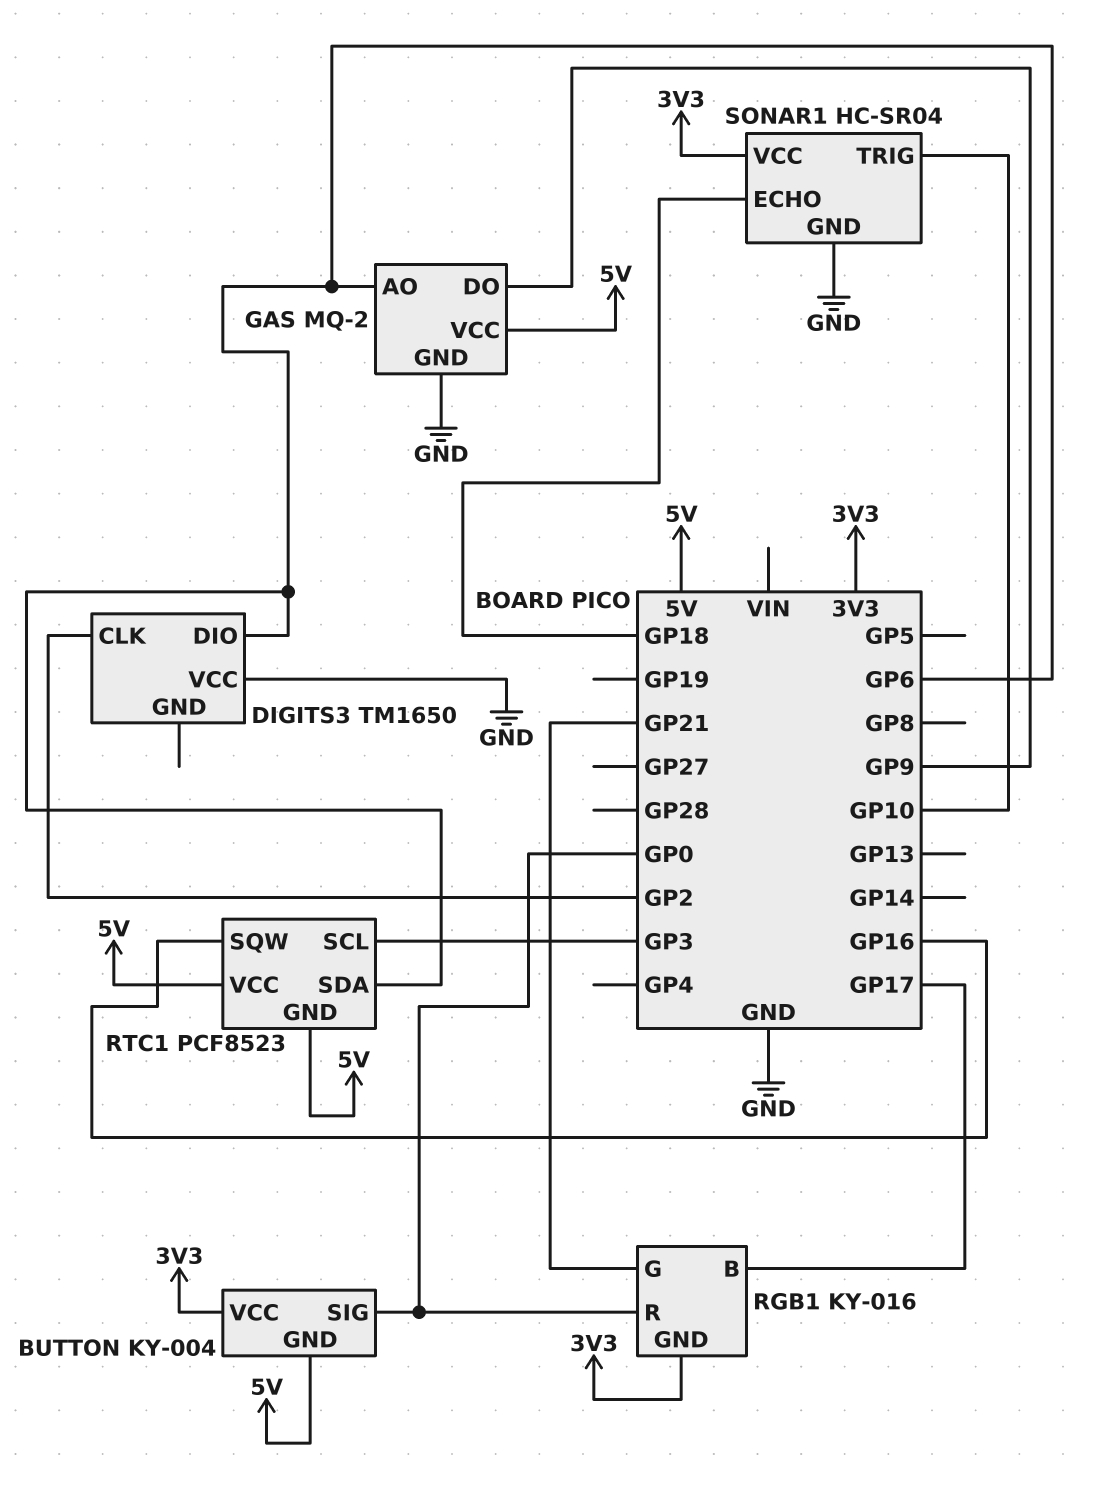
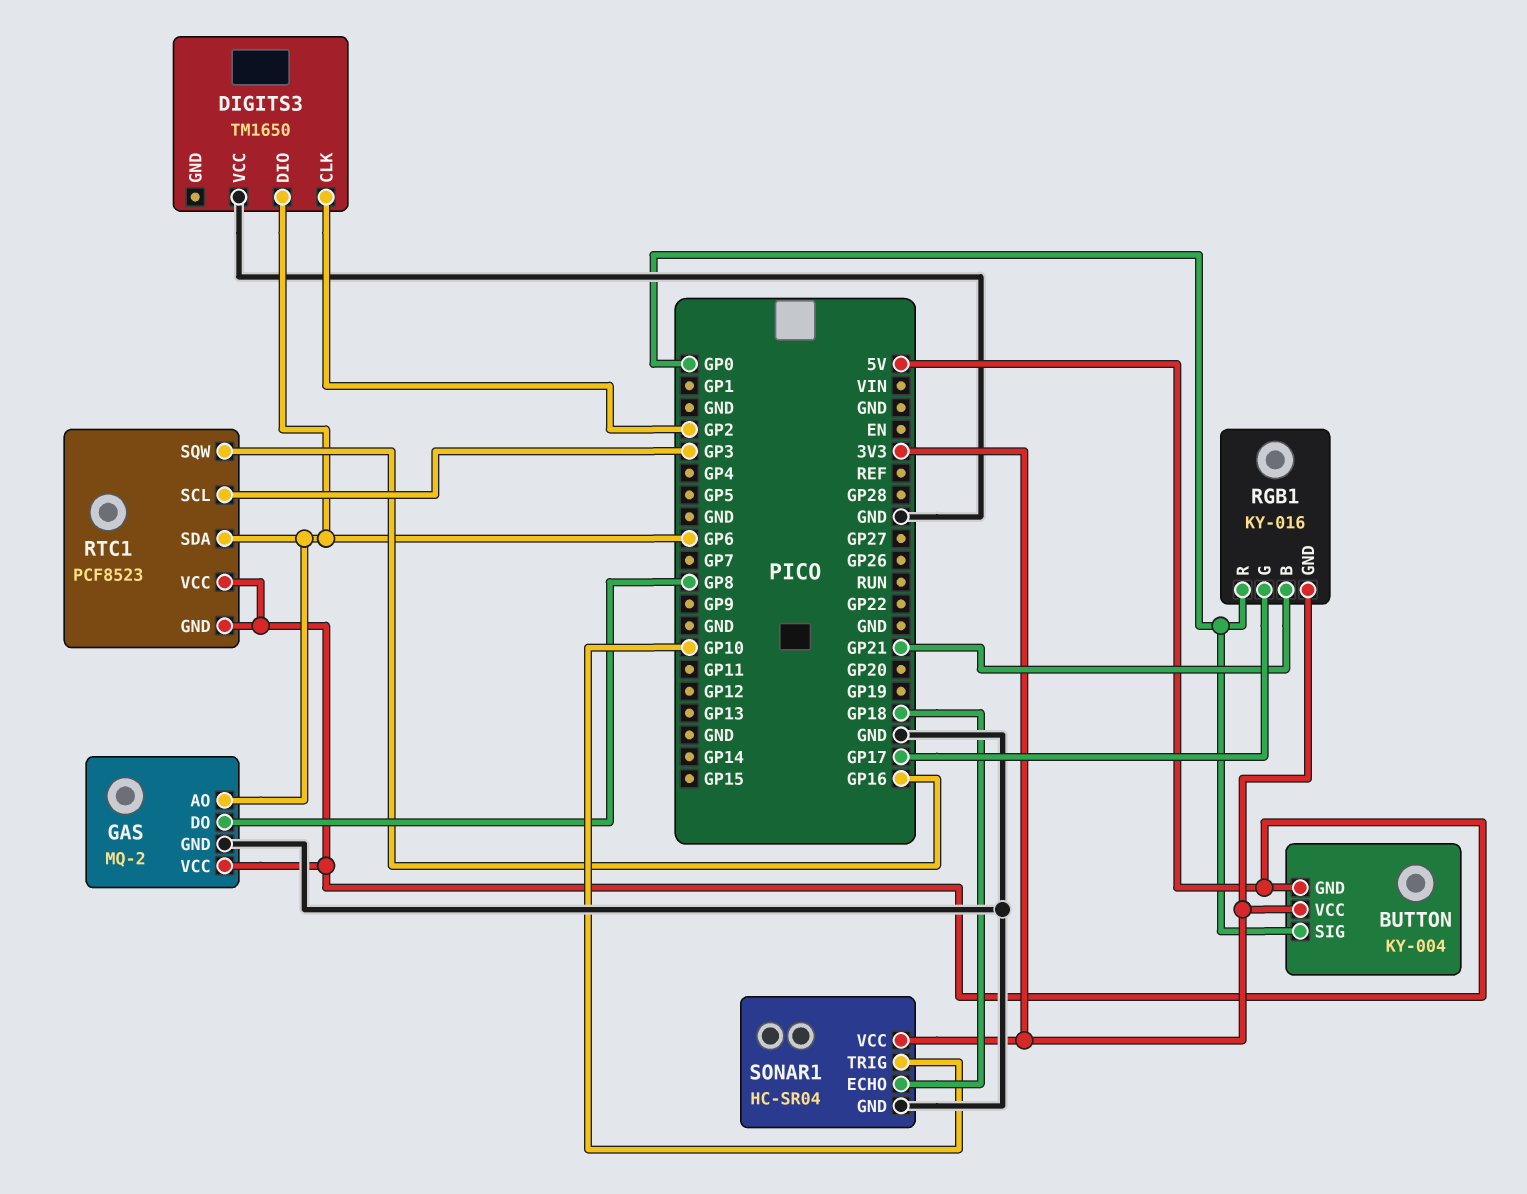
GAS pin DO: GP9 -> GP8
RGB1 pin B: GP17 -> GP21
RGB1 pin G: GP21 -> GP17

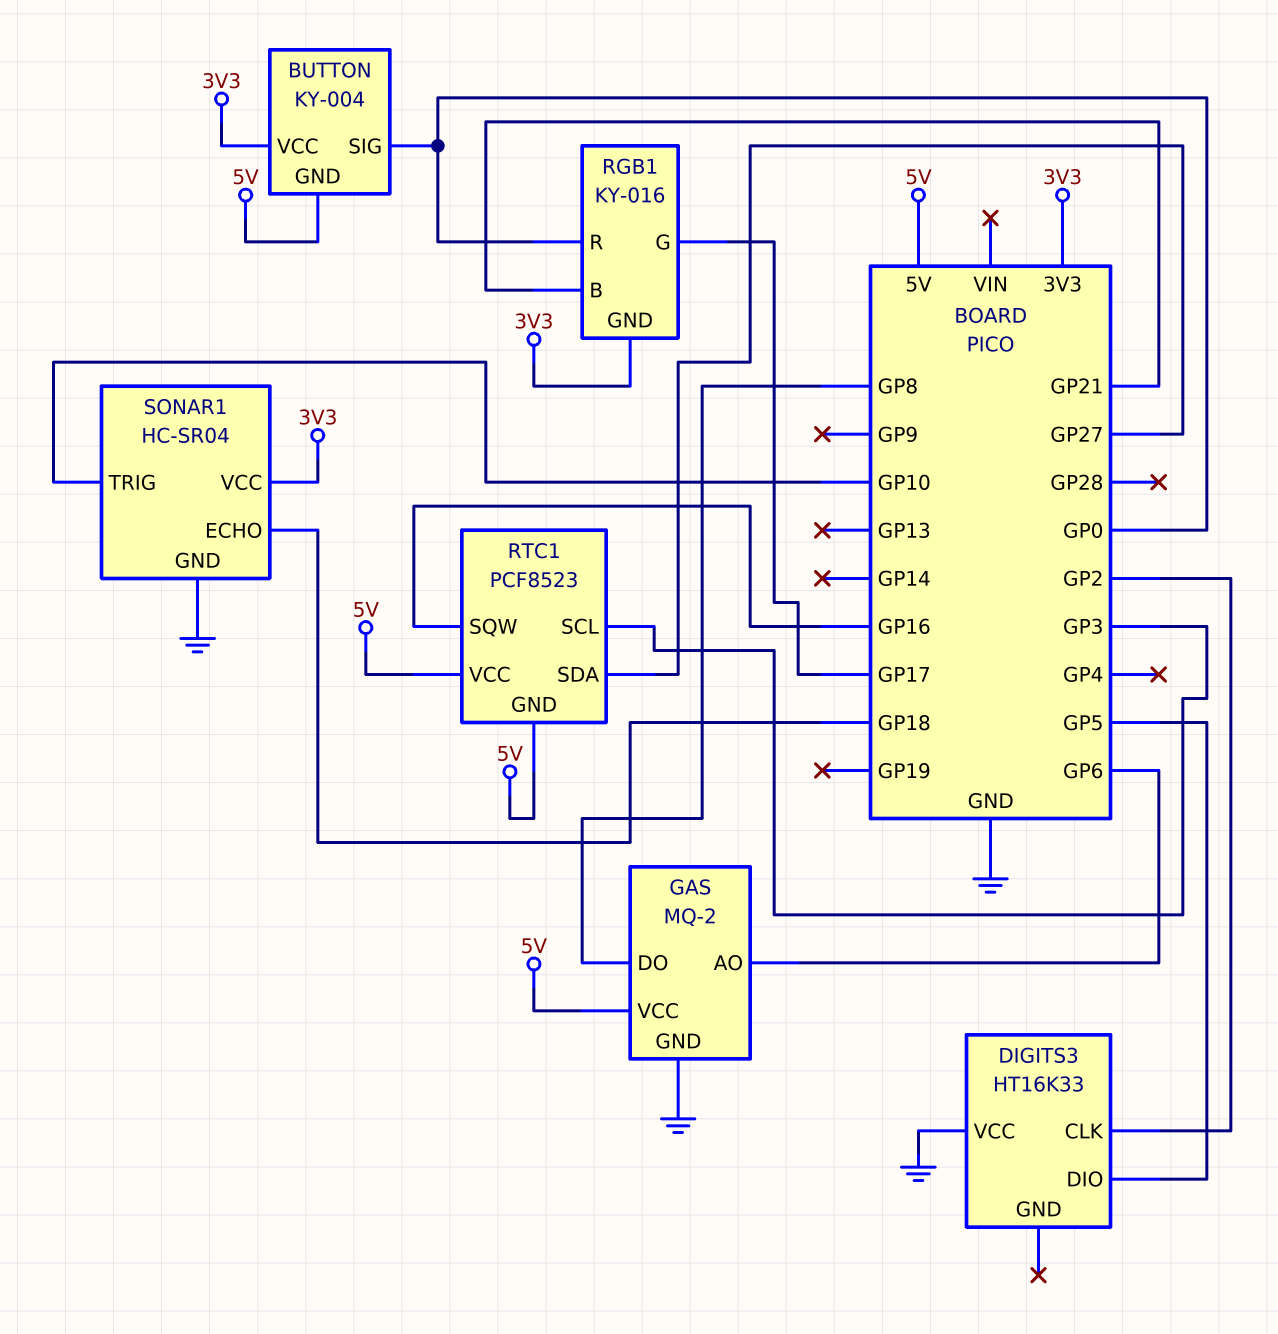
DIGITS3: TM1650 -> HT16K33
DIGITS3 pin DIO: GP6 -> GP5
RTC1 pin SDA: GP6 -> GP27

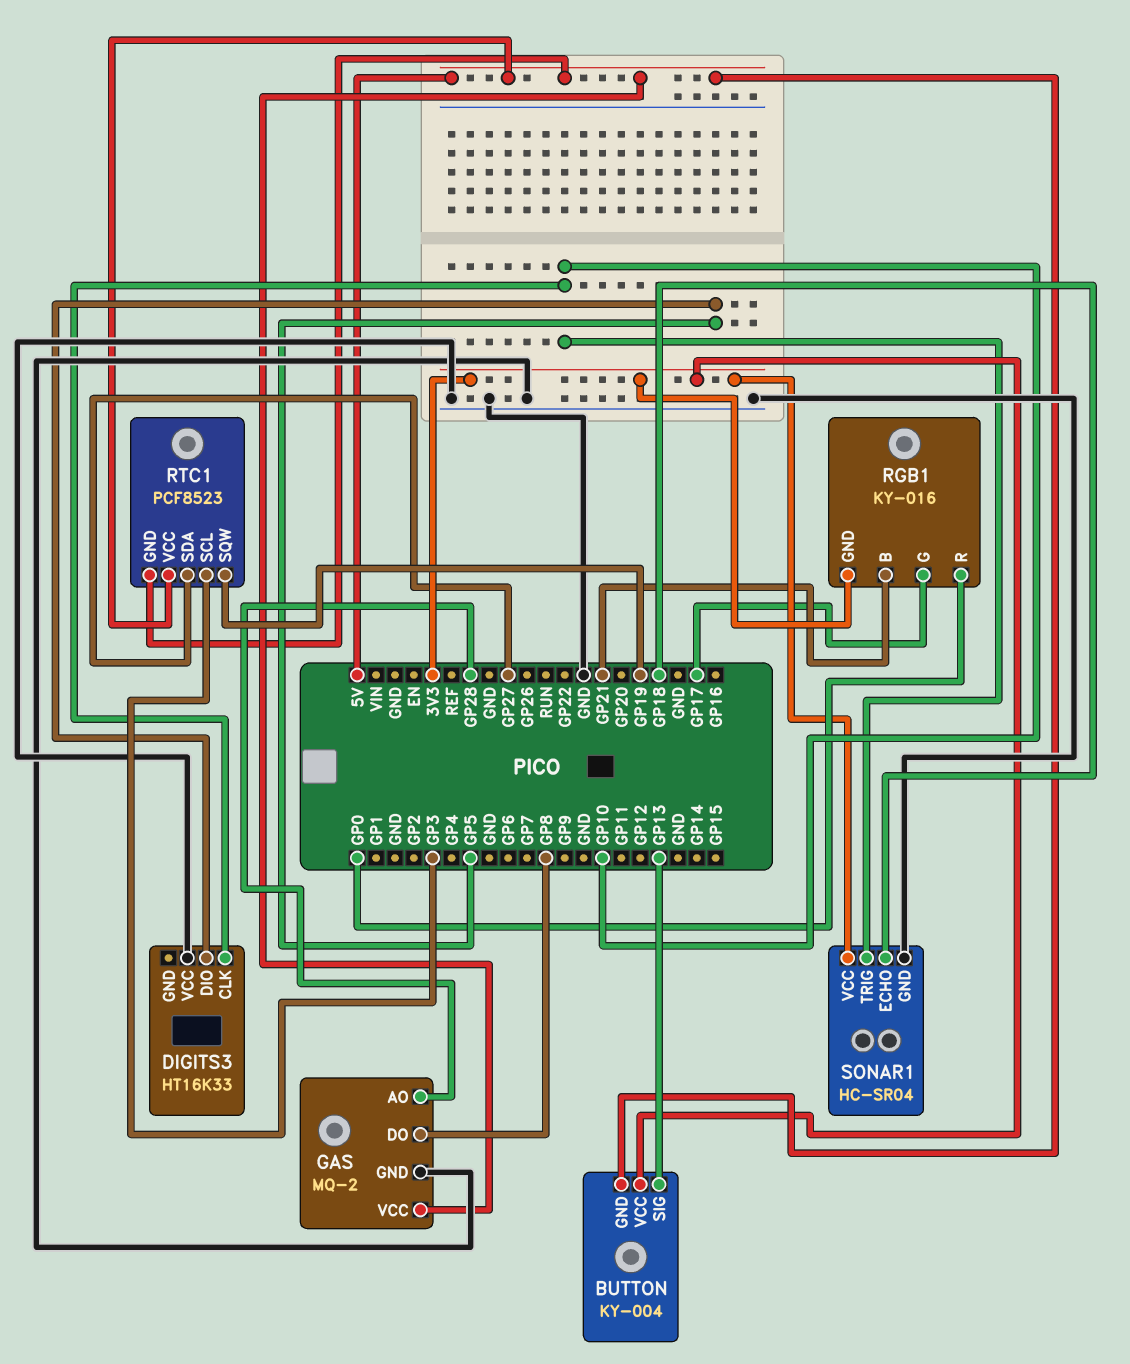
BUTTON pin SIG: GP0 -> GP13
DIGITS3 pin CLK: GP2 -> GP10
GAS pin AO: GP6 -> GP28
RTC1 pin SQW: GP16 -> GP19

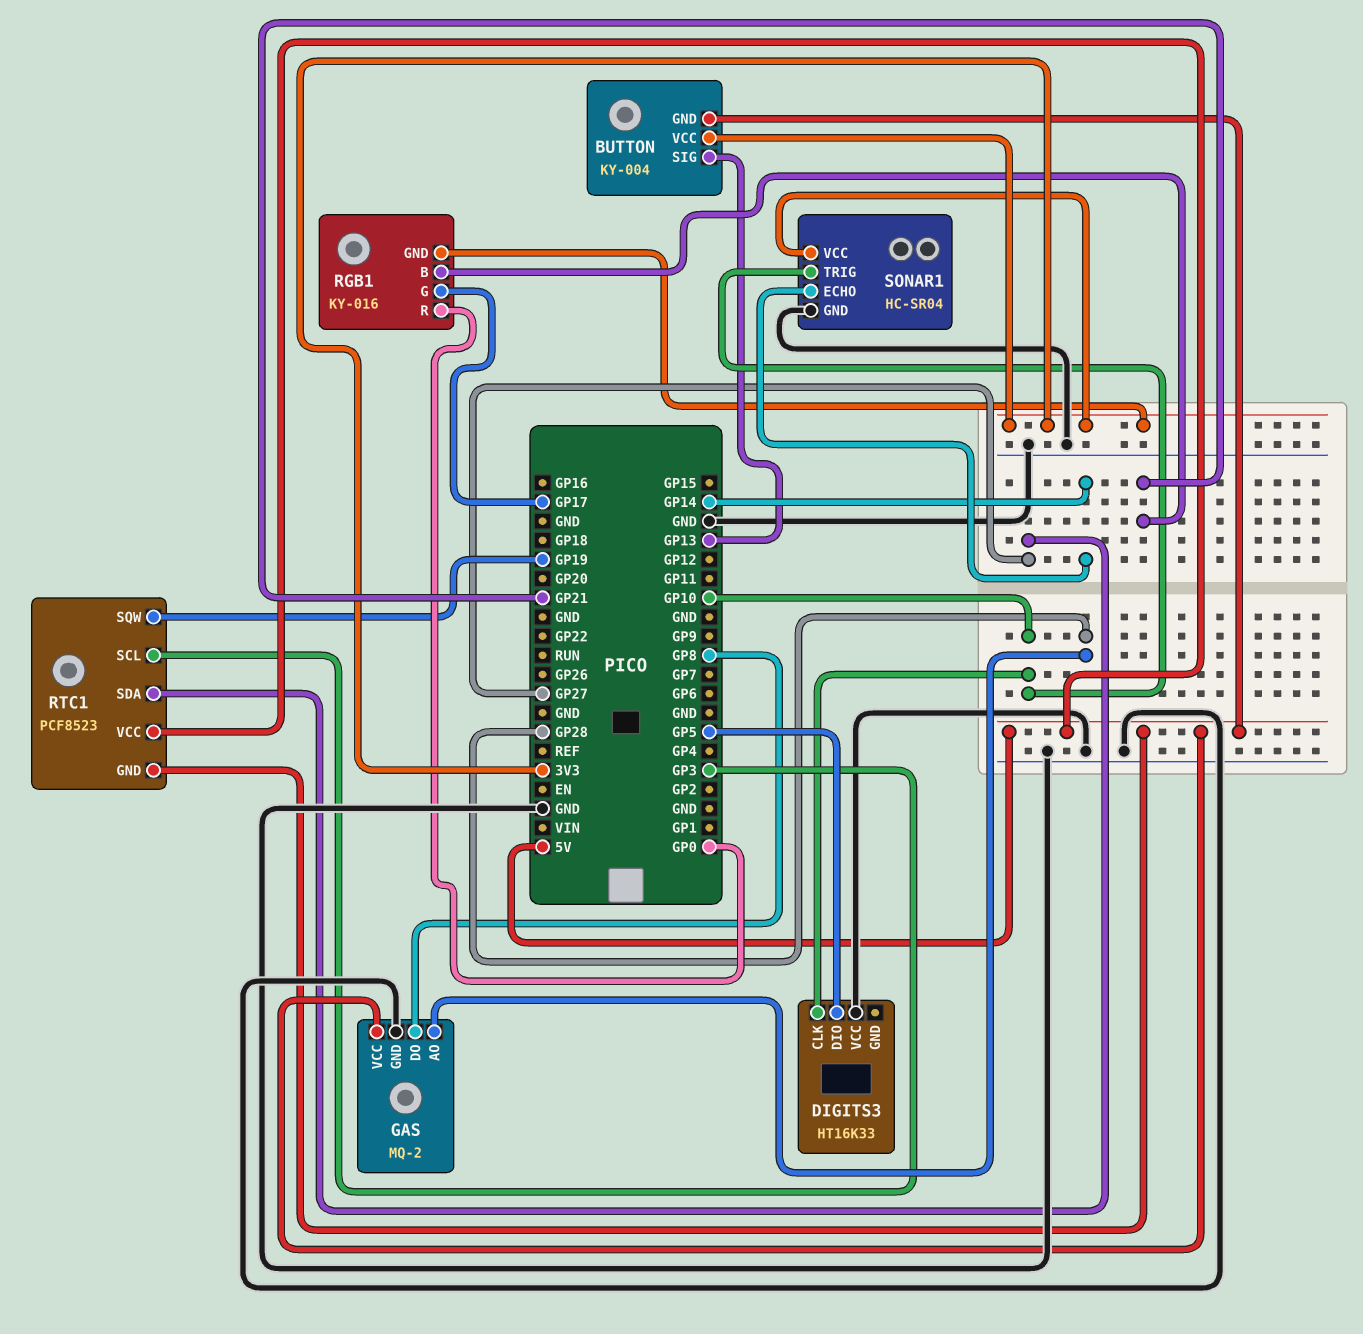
SONAR1 pin ECHO: GP18 -> GP14

